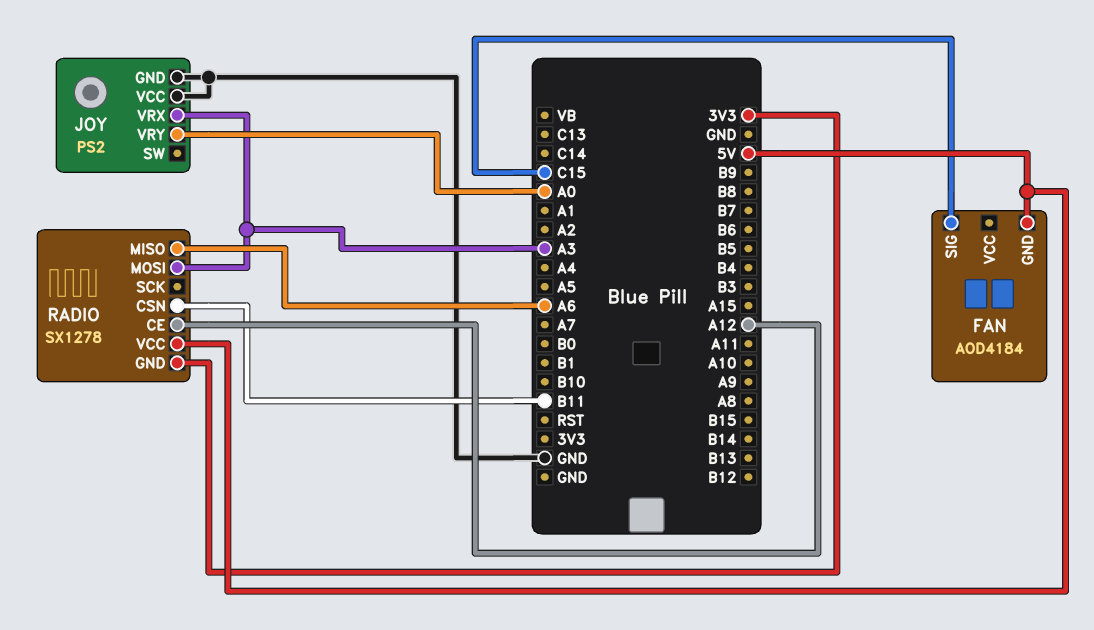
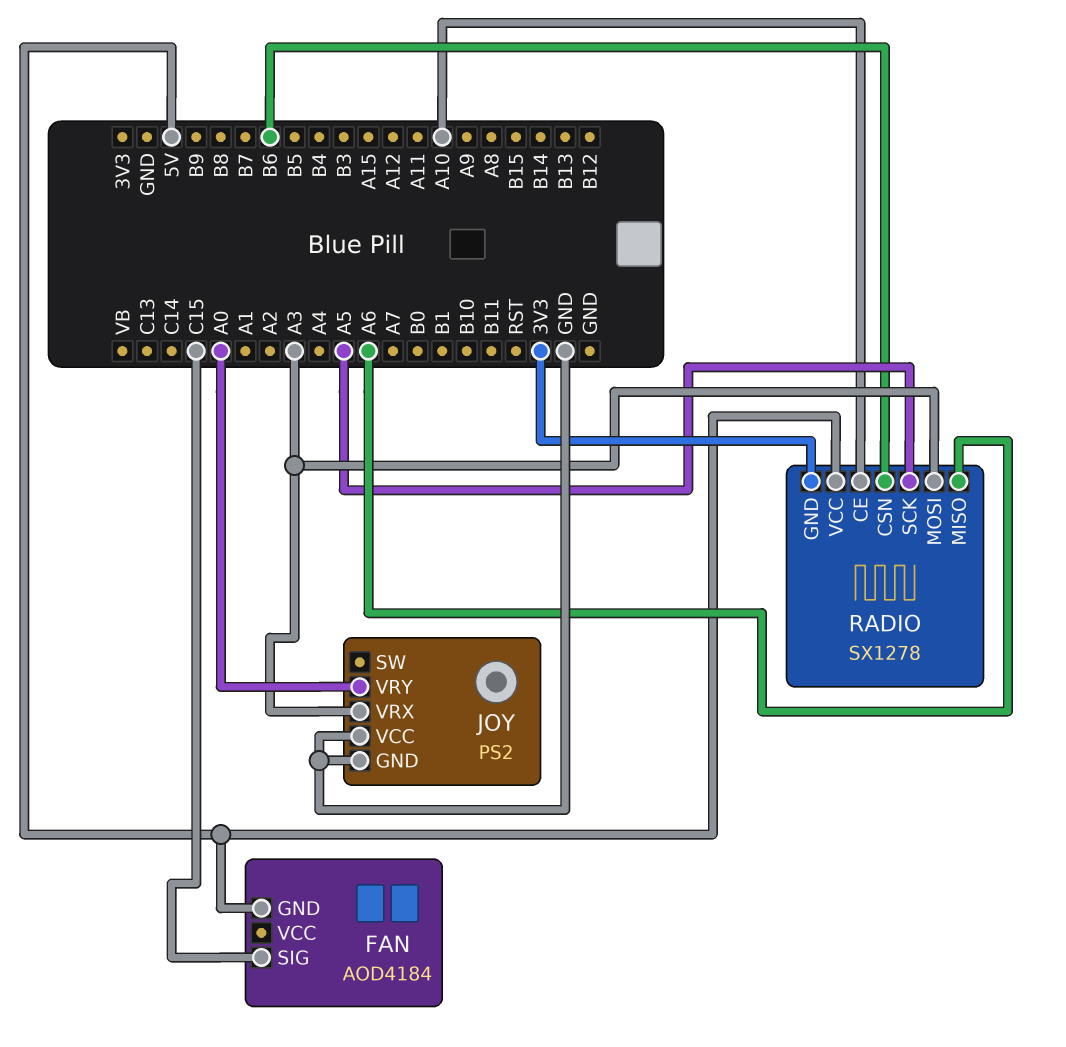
RADIO pin CE: A12 -> A10
RADIO pin CSN: B11 -> B6
RADIO pin SCK: none -> A5

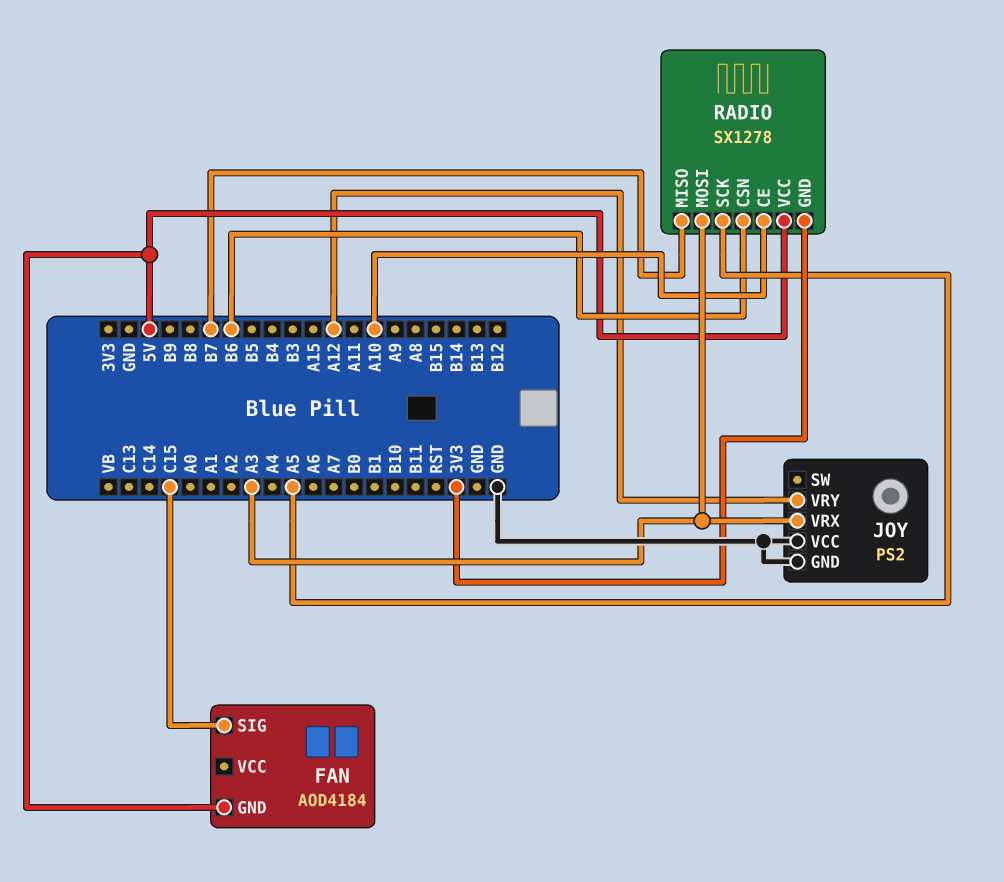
JOY pin VRY: A0 -> A12
RADIO pin MISO: A6 -> B7

